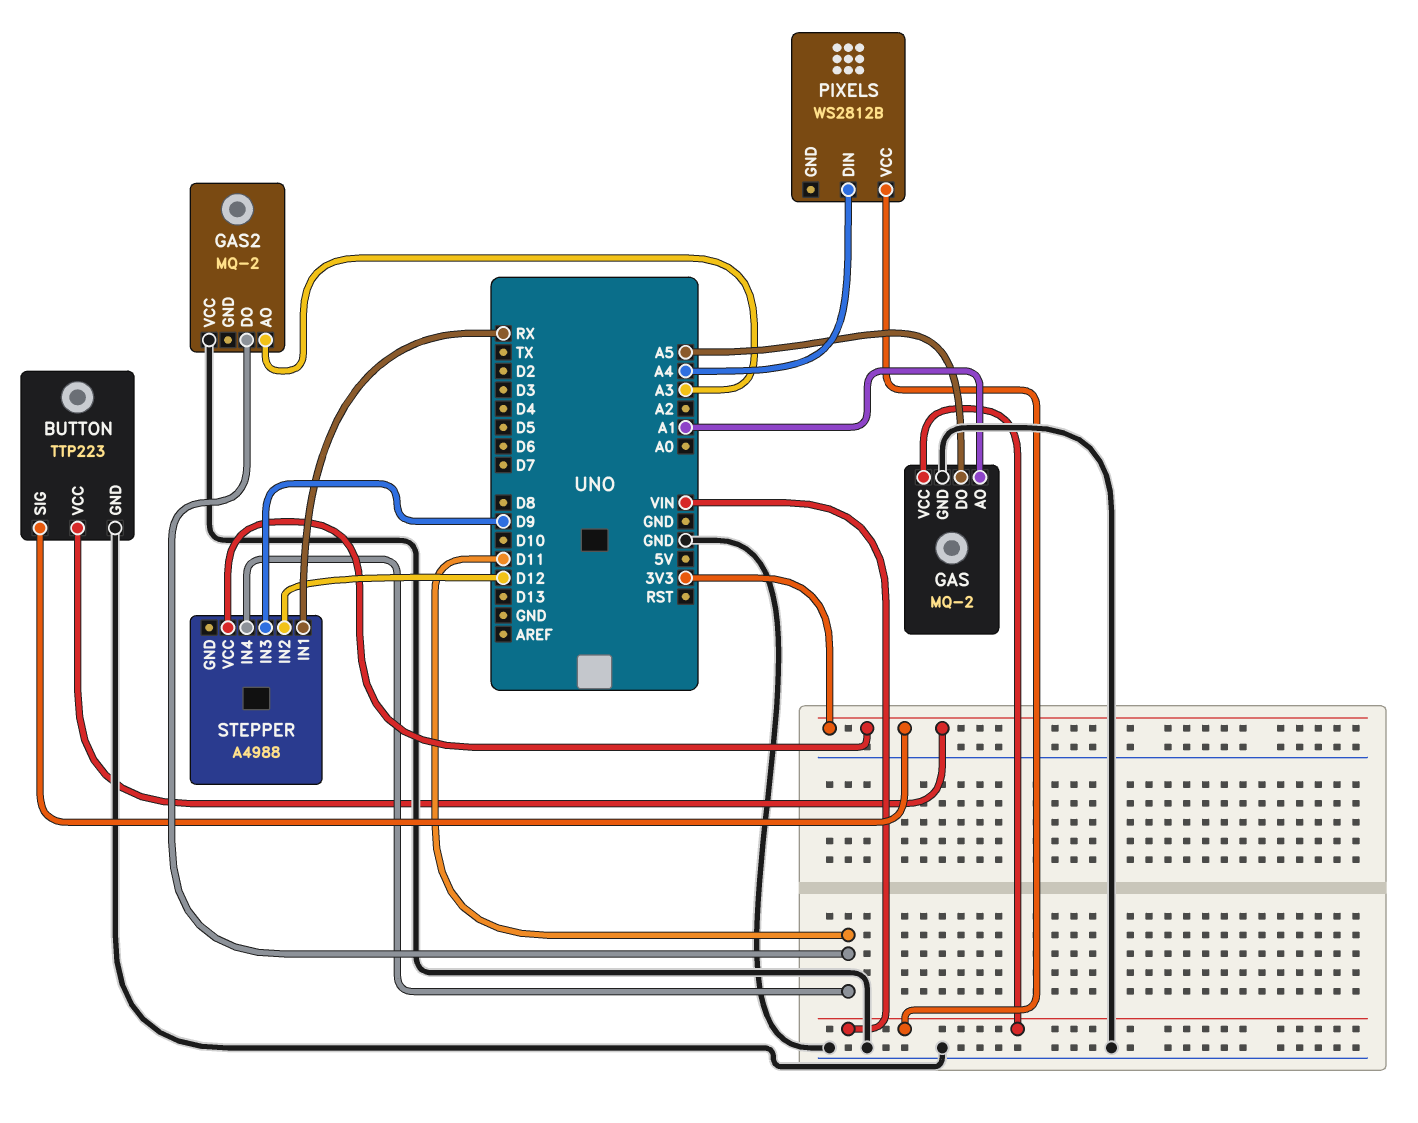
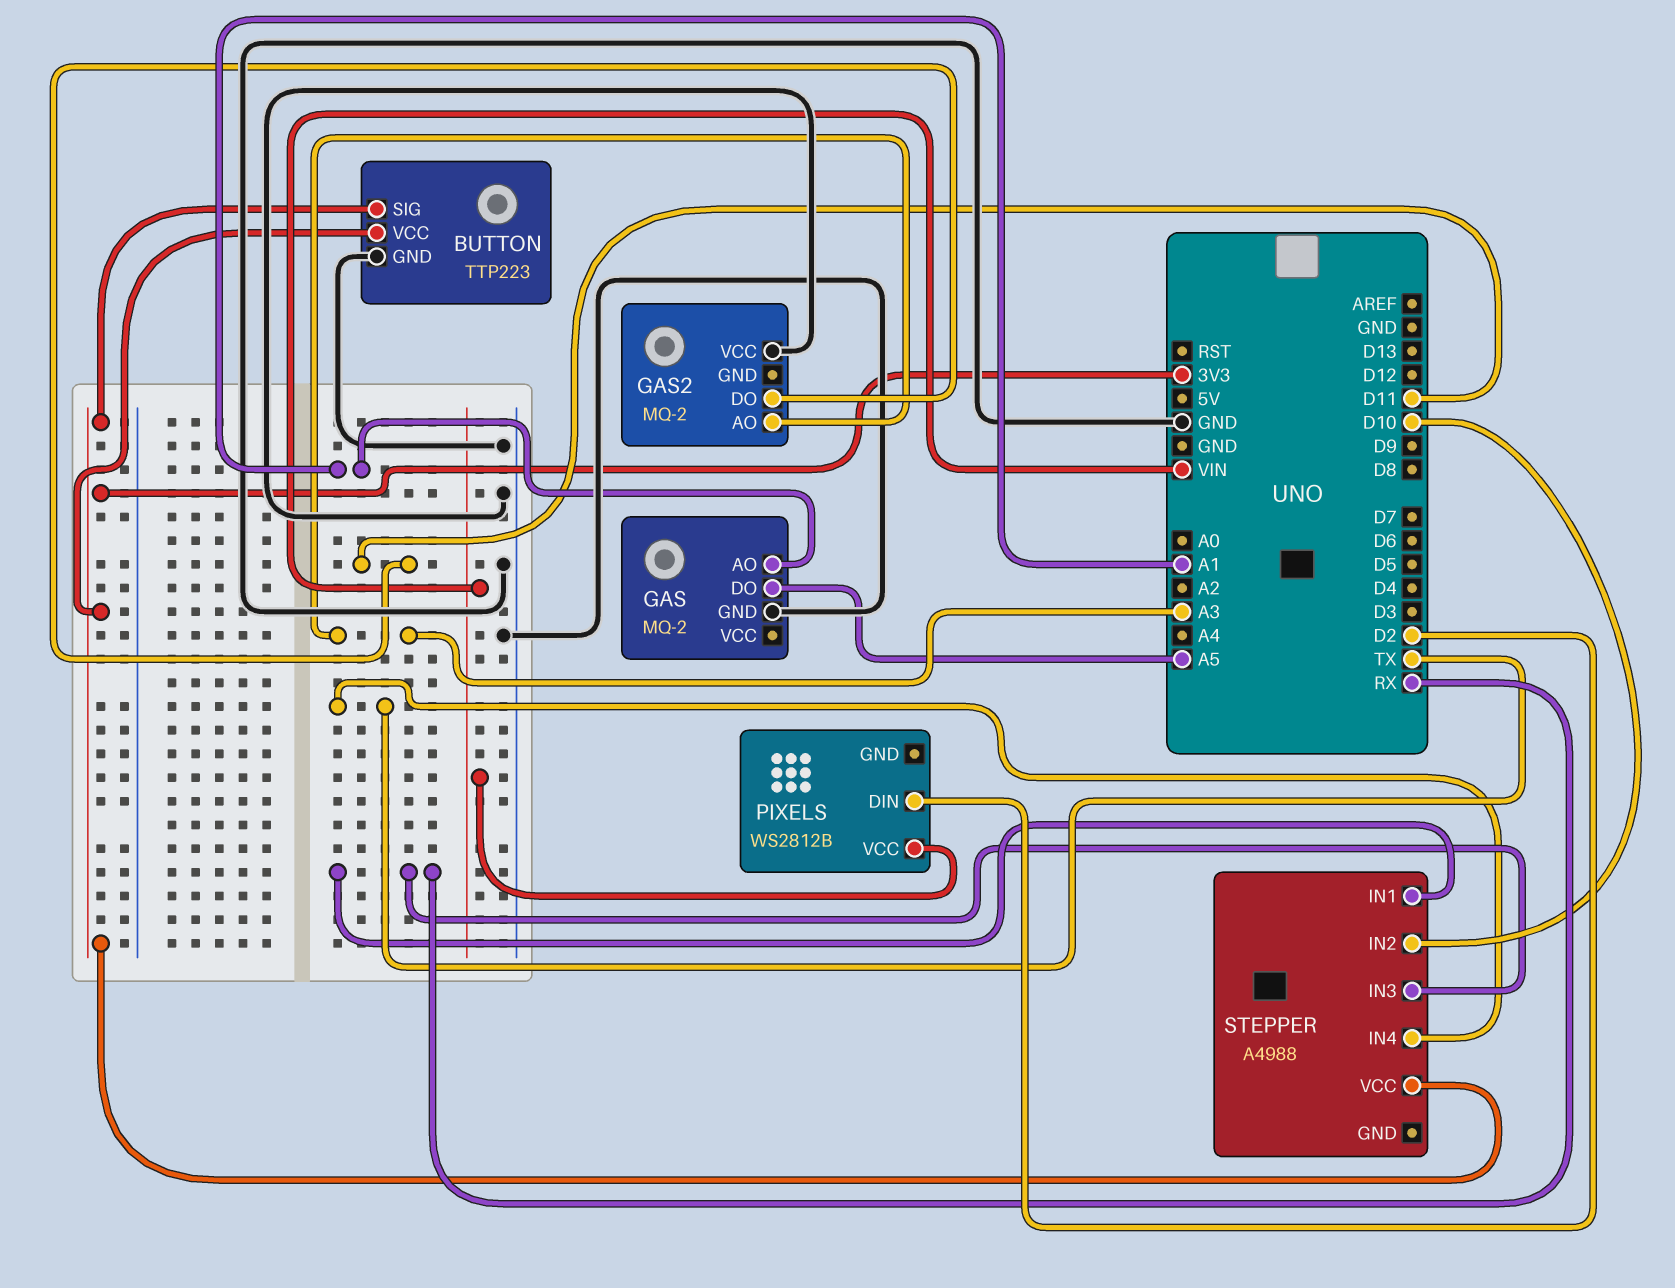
GAS pin VCC: VIN -> none
PIXELS pin DIN: A4 -> D2
STEPPER pin IN2: D12 -> D10
STEPPER pin IN3: D9 -> RX
STEPPER pin IN4: D11 -> TX

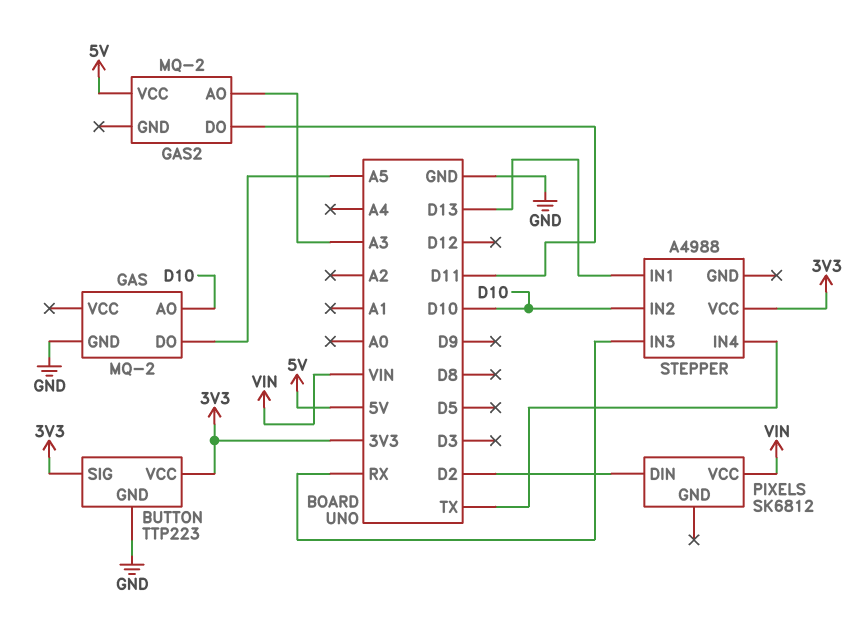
GAS pin AO: A1 -> D10
GAS2 pin VCC: GND -> 5V
PIXELS: WS2812B -> SK6812
STEPPER pin IN1: RX -> D13

